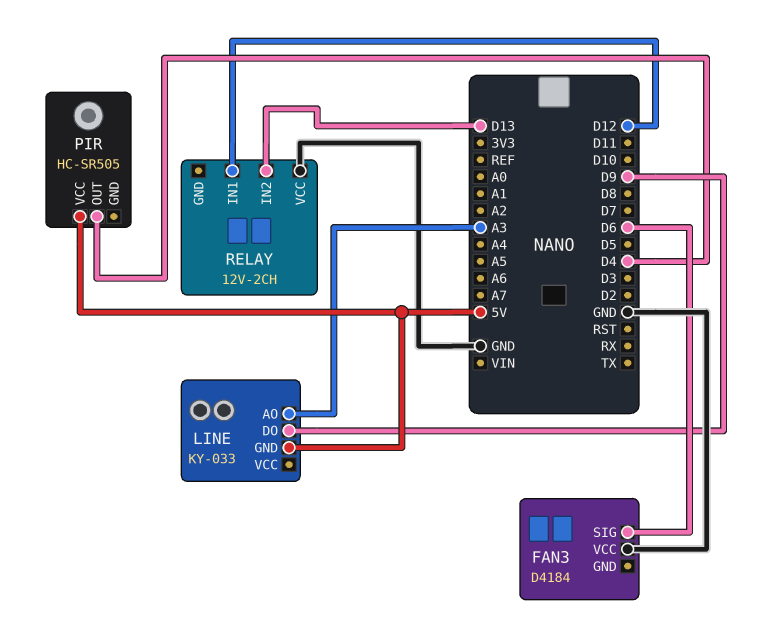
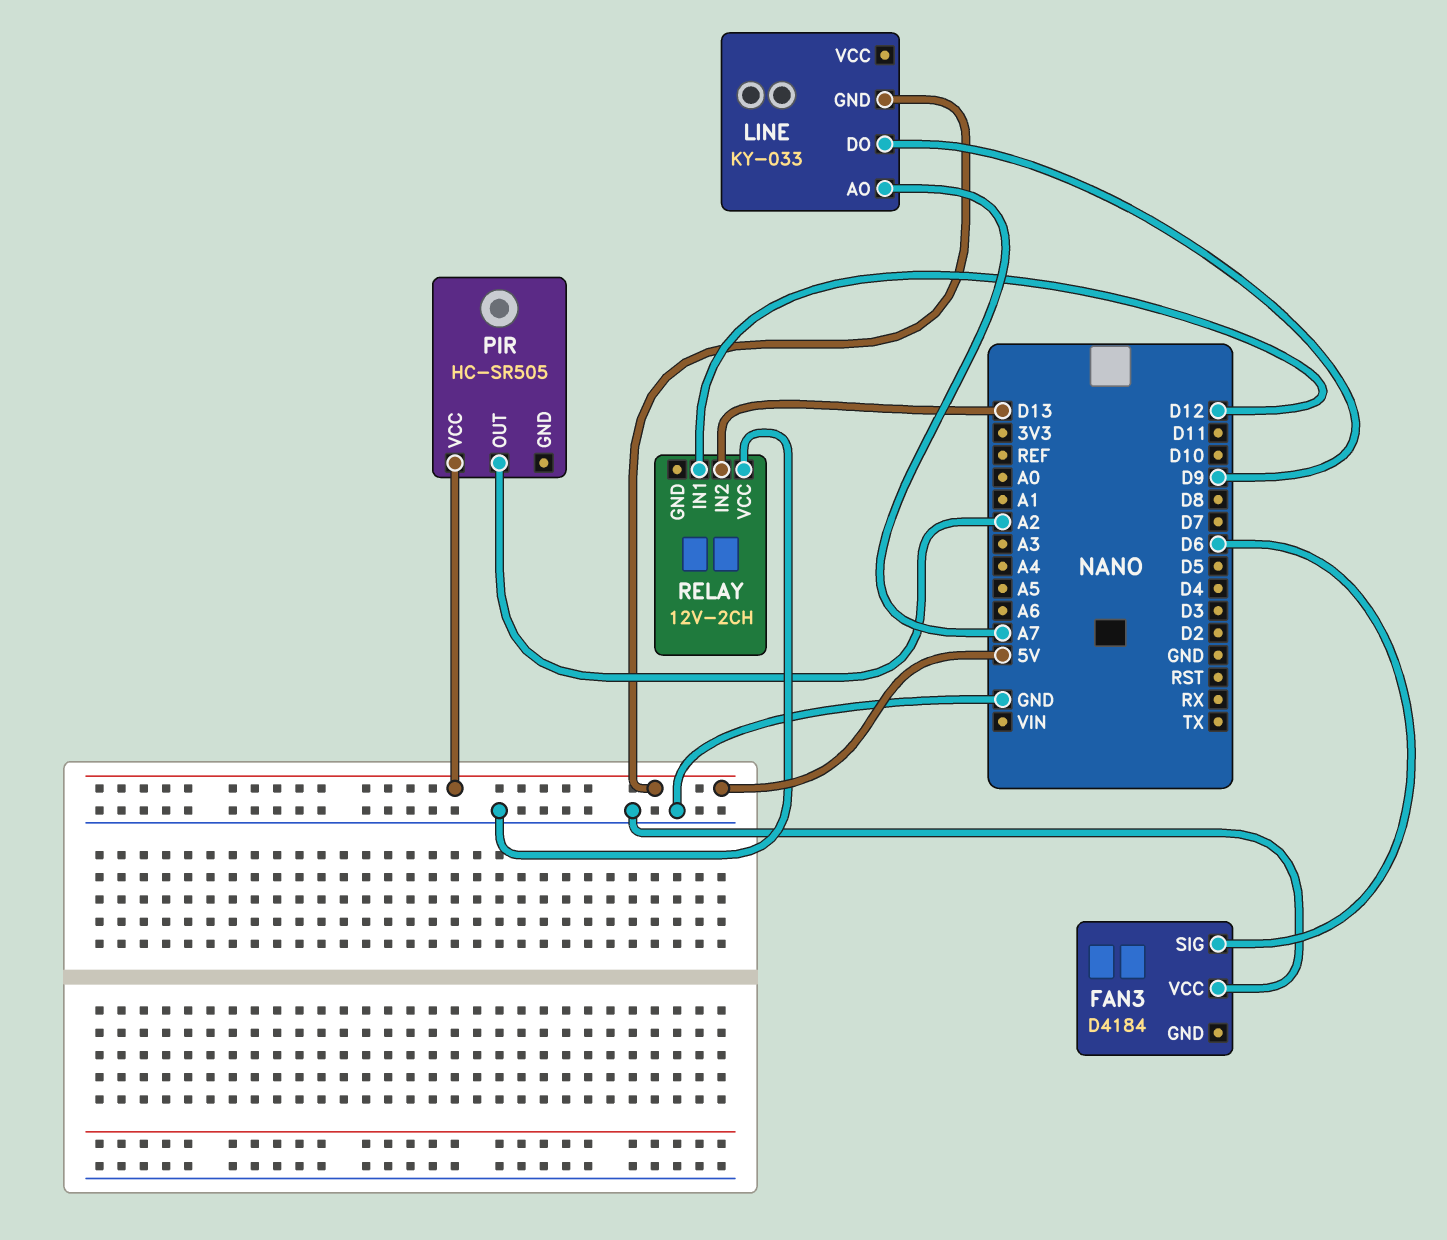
LINE pin AO: A3 -> A7
PIR pin OUT: D4 -> A2

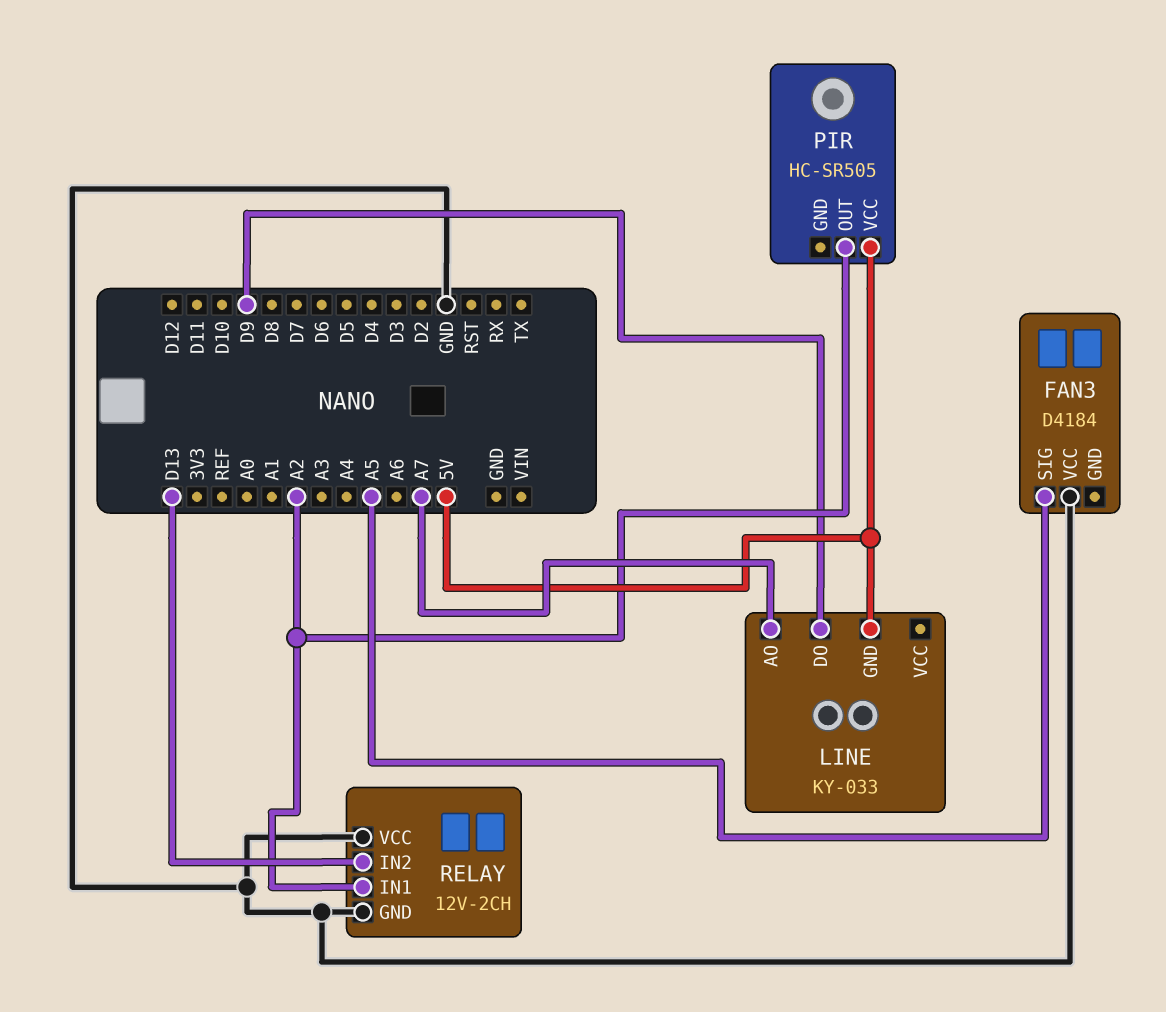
FAN3 pin SIG: D6 -> A5
RELAY pin GND: none -> GND
RELAY pin IN1: D12 -> A2

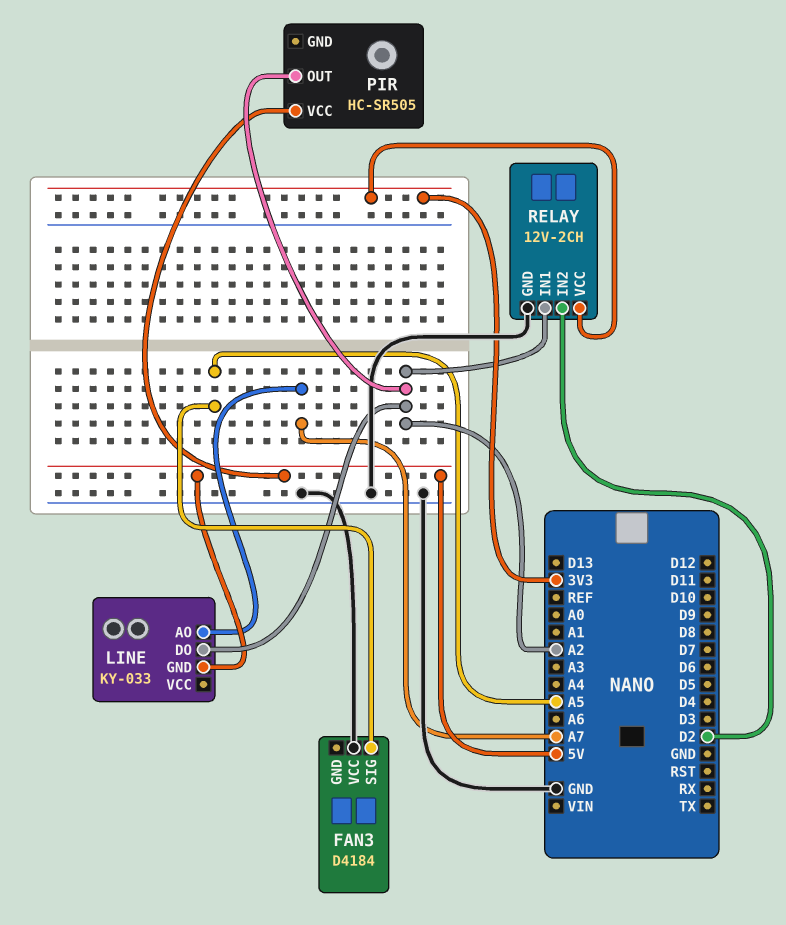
LINE pin DO: D9 -> A2
RELAY pin IN2: D13 -> D2
RELAY pin VCC: GND -> 3V3

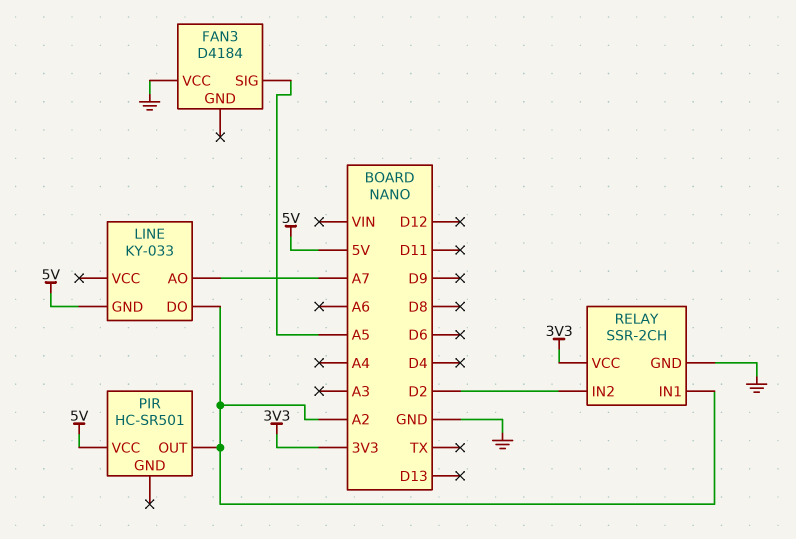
PIR: HC-SR505 -> HC-SR501
RELAY: 12V-2CH -> SSR-2CH

